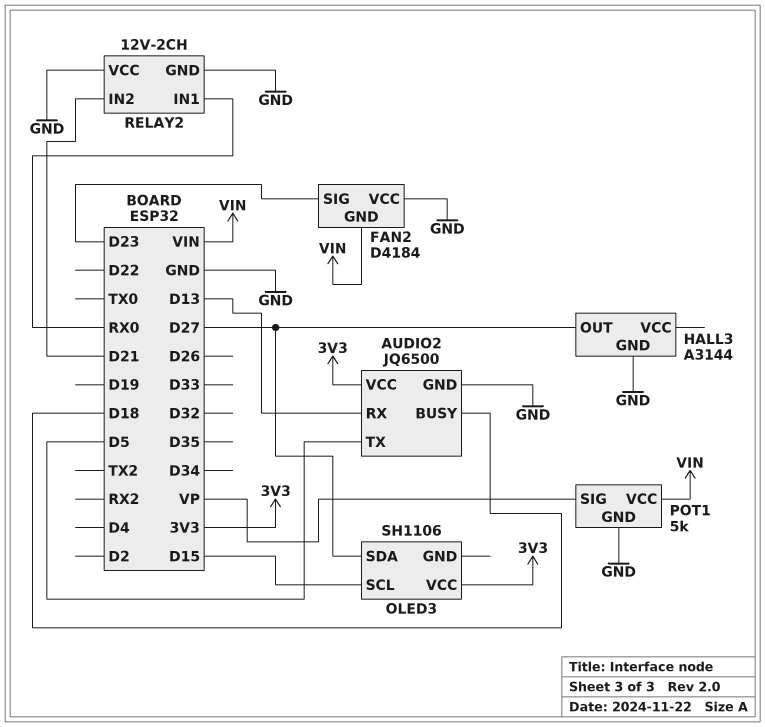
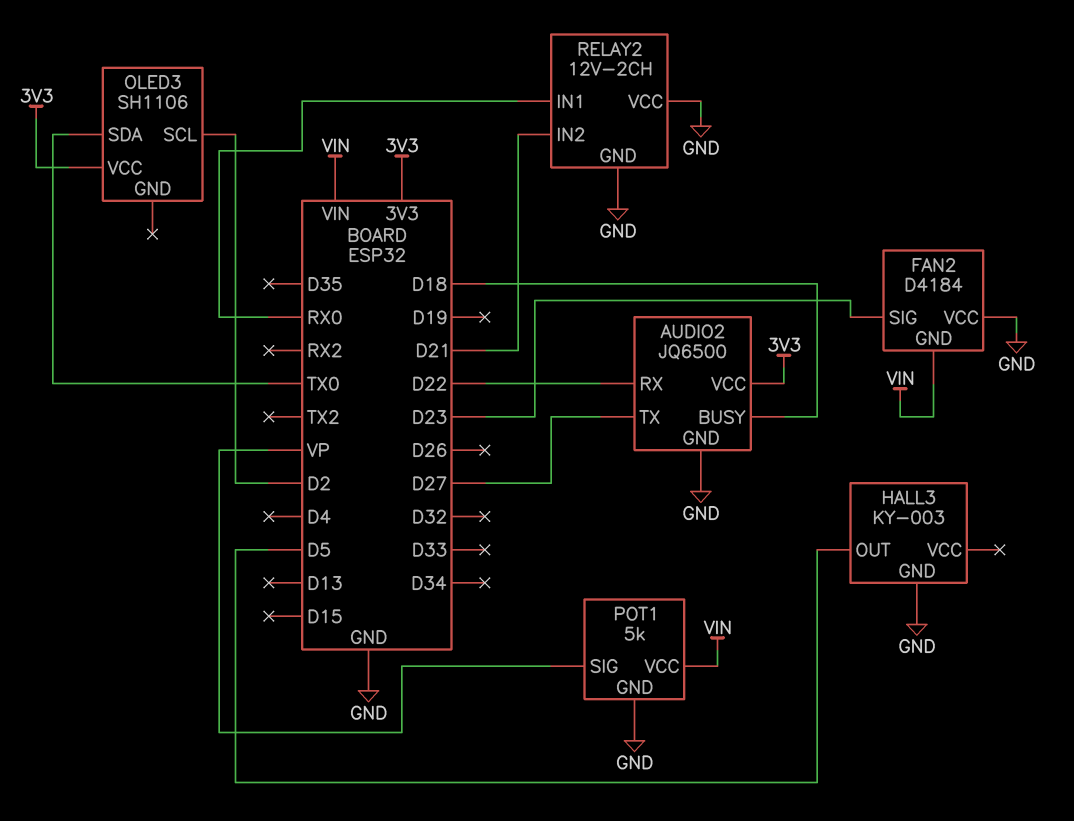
AUDIO2 pin RX: D13 -> D22
AUDIO2 pin TX: D5 -> D27
HALL3: A3144 -> KY-003
HALL3 pin OUT: D27 -> D5
OLED3 pin SCL: D15 -> D2
OLED3 pin SDA: D27 -> TX0

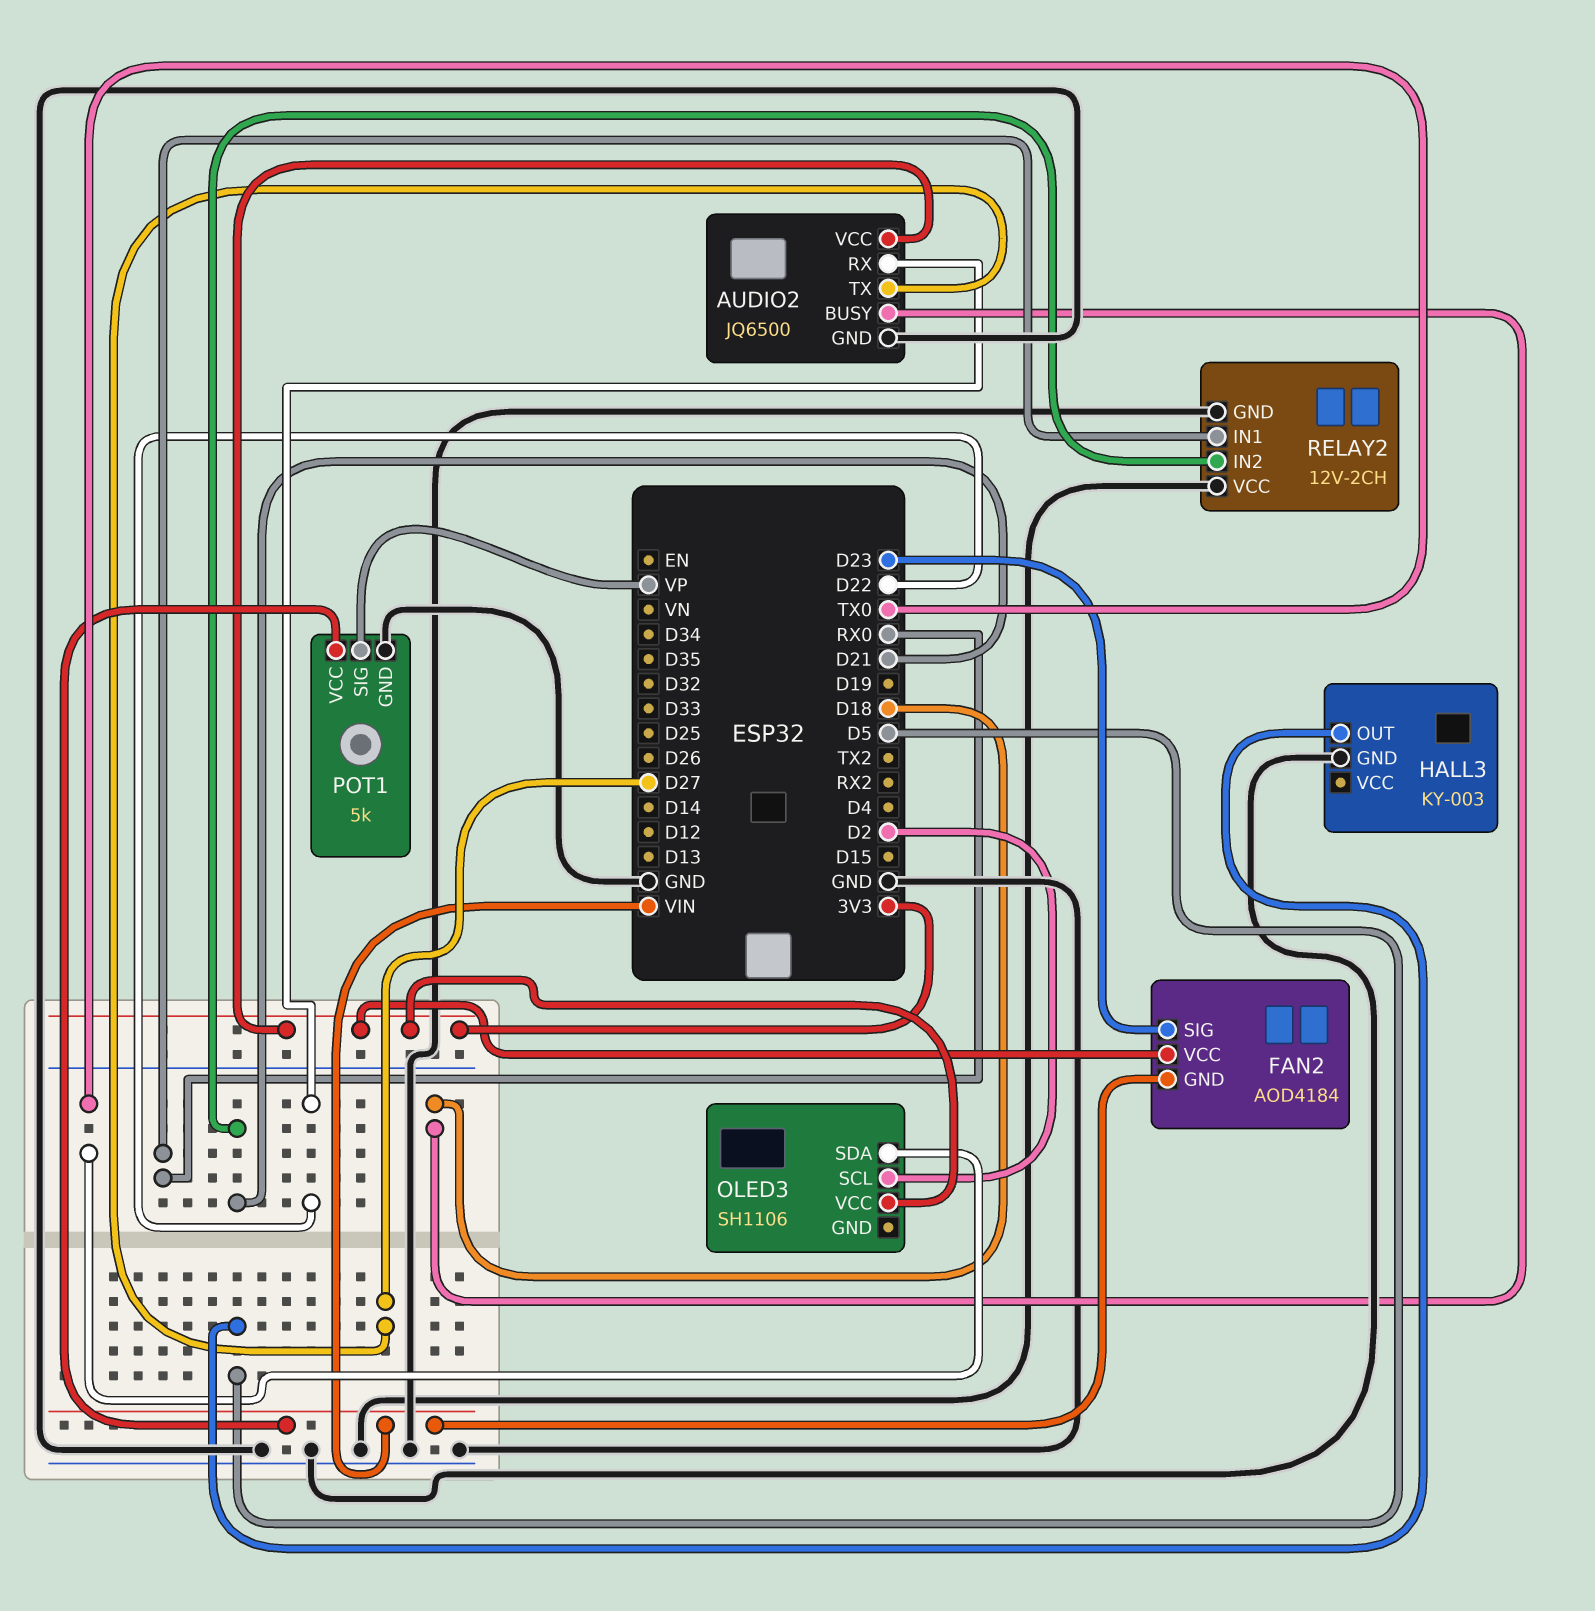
FAN2: D4184 -> AOD4184
FAN2 pin VCC: GND -> 3V3

